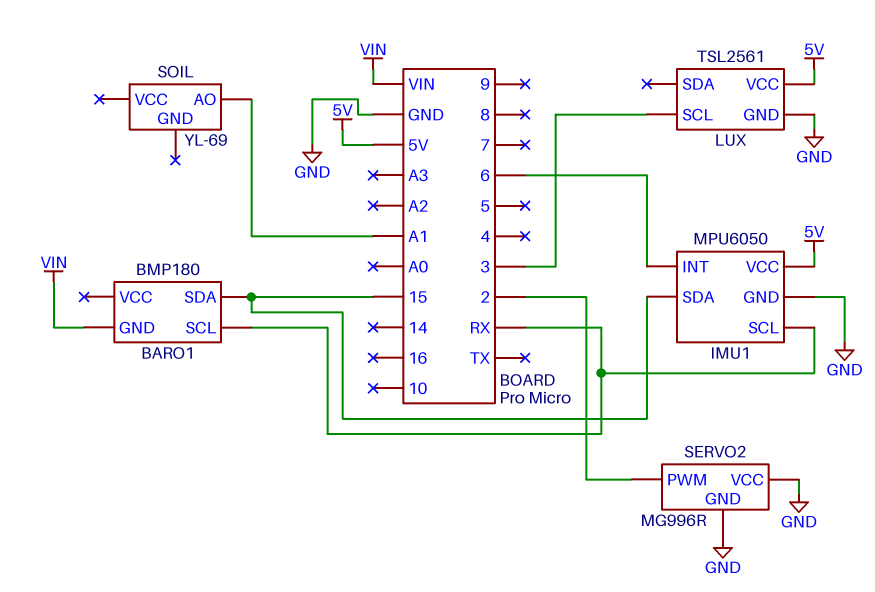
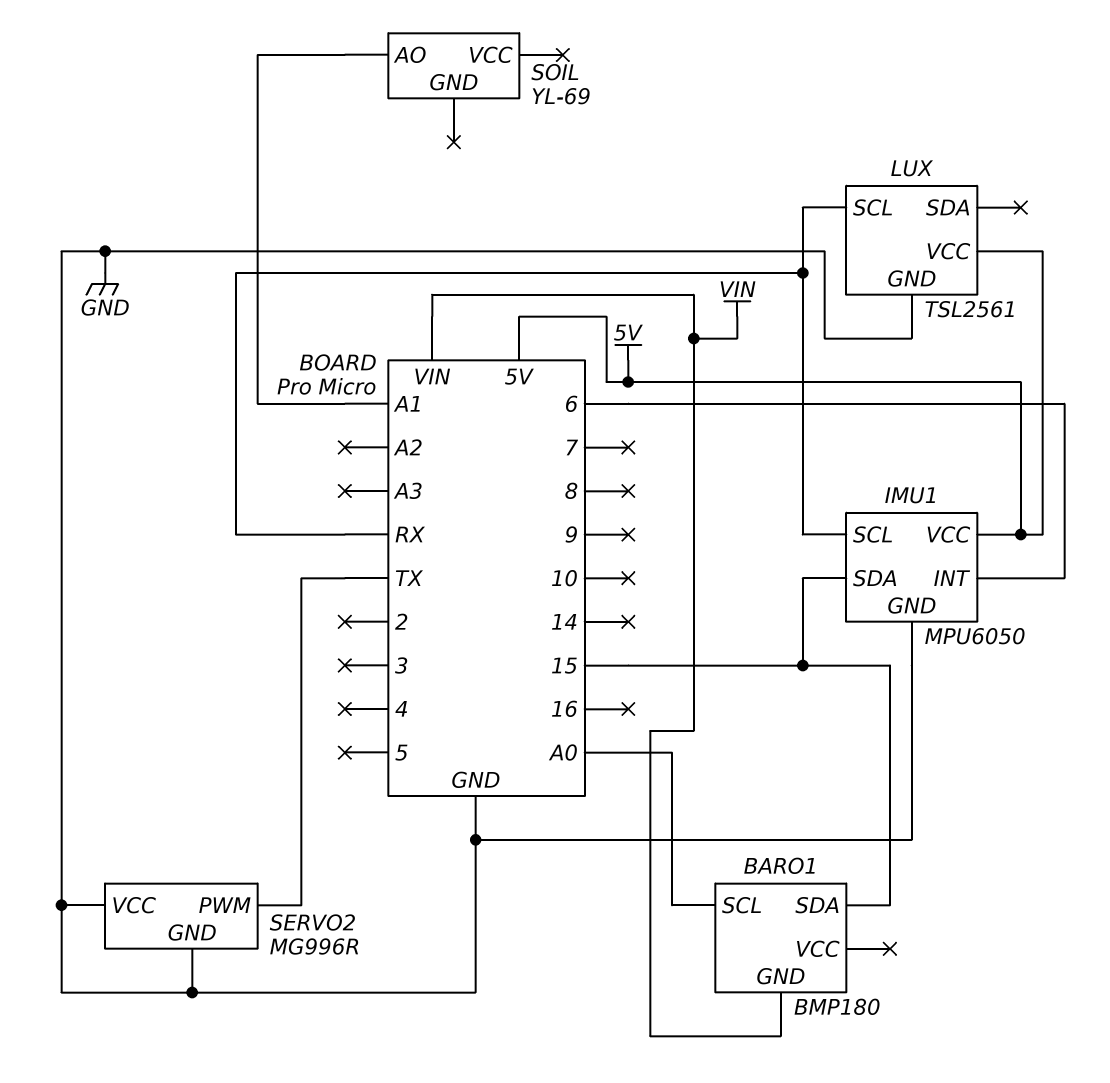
BARO1 pin SCL: RX -> A0
LUX pin SCL: 3 -> RX
SERVO2 pin PWM: 2 -> TX

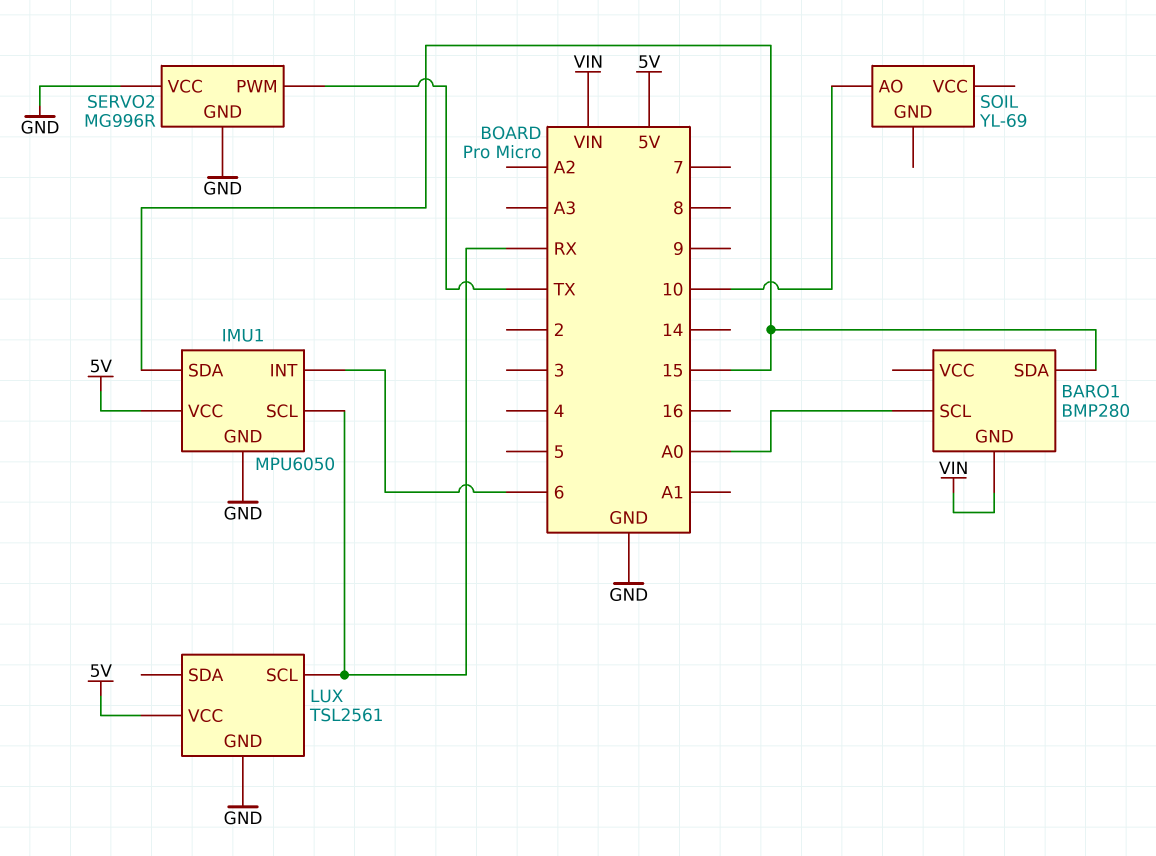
BARO1: BMP180 -> BMP280
SOIL pin AO: A1 -> 10

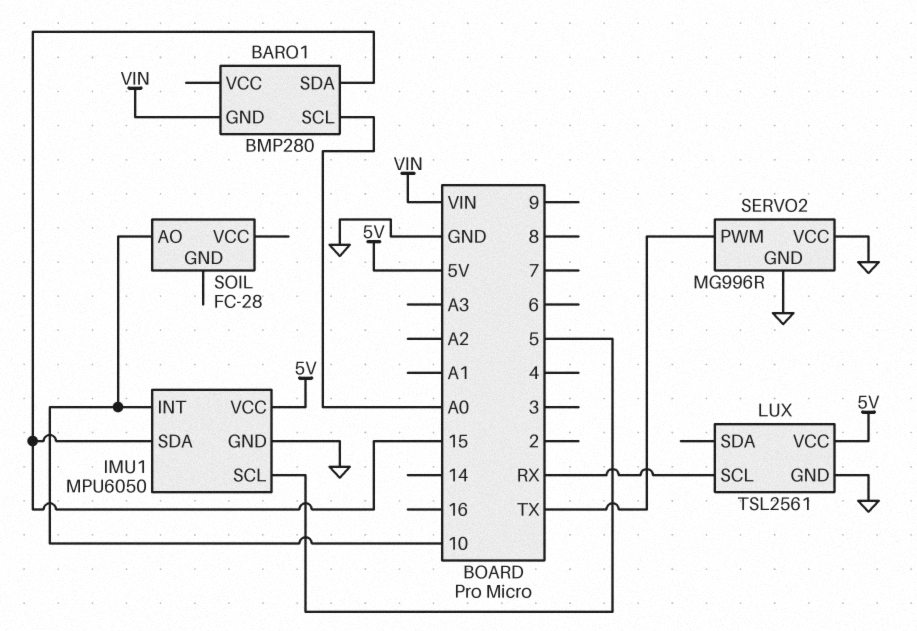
IMU1 pin INT: 6 -> 10
IMU1 pin SCL: RX -> 5
SOIL: YL-69 -> FC-28

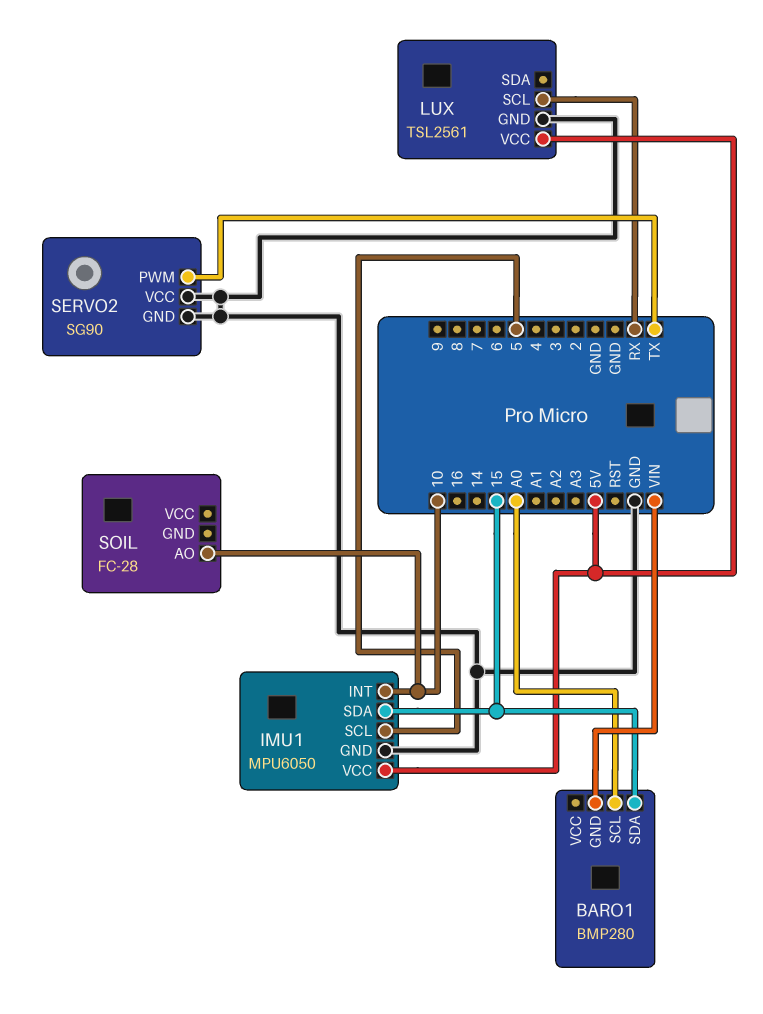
SERVO2: MG996R -> SG90

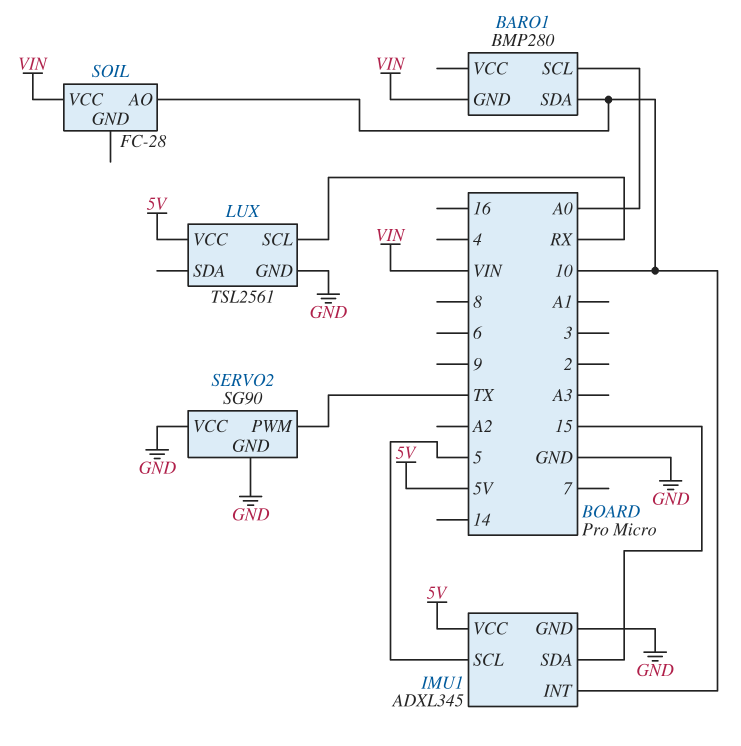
BARO1 pin SDA: 15 -> 10
IMU1: MPU6050 -> ADXL345
SOIL pin VCC: none -> VIN

